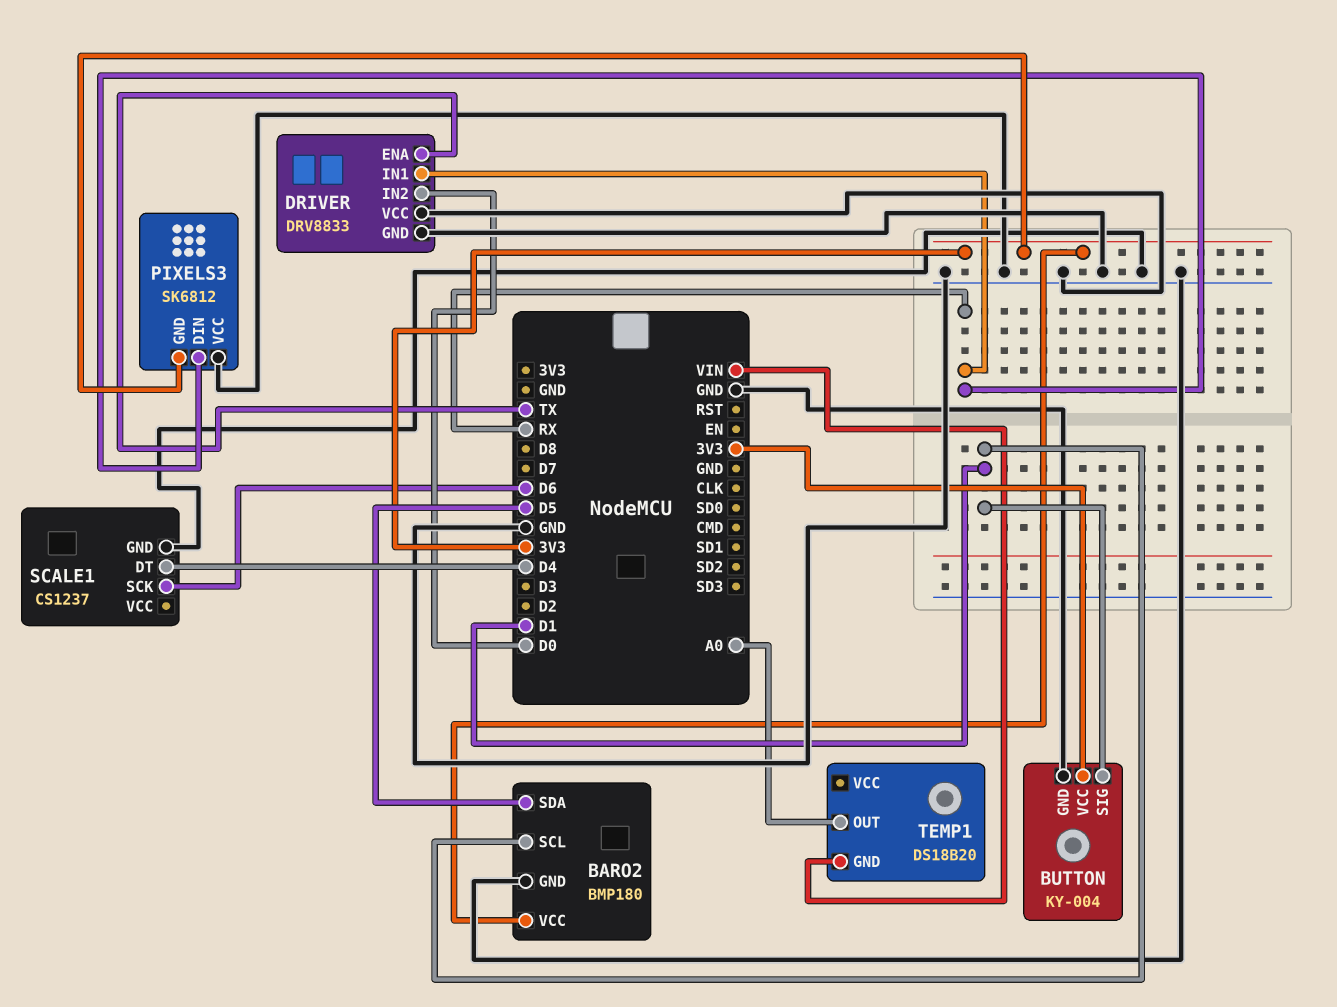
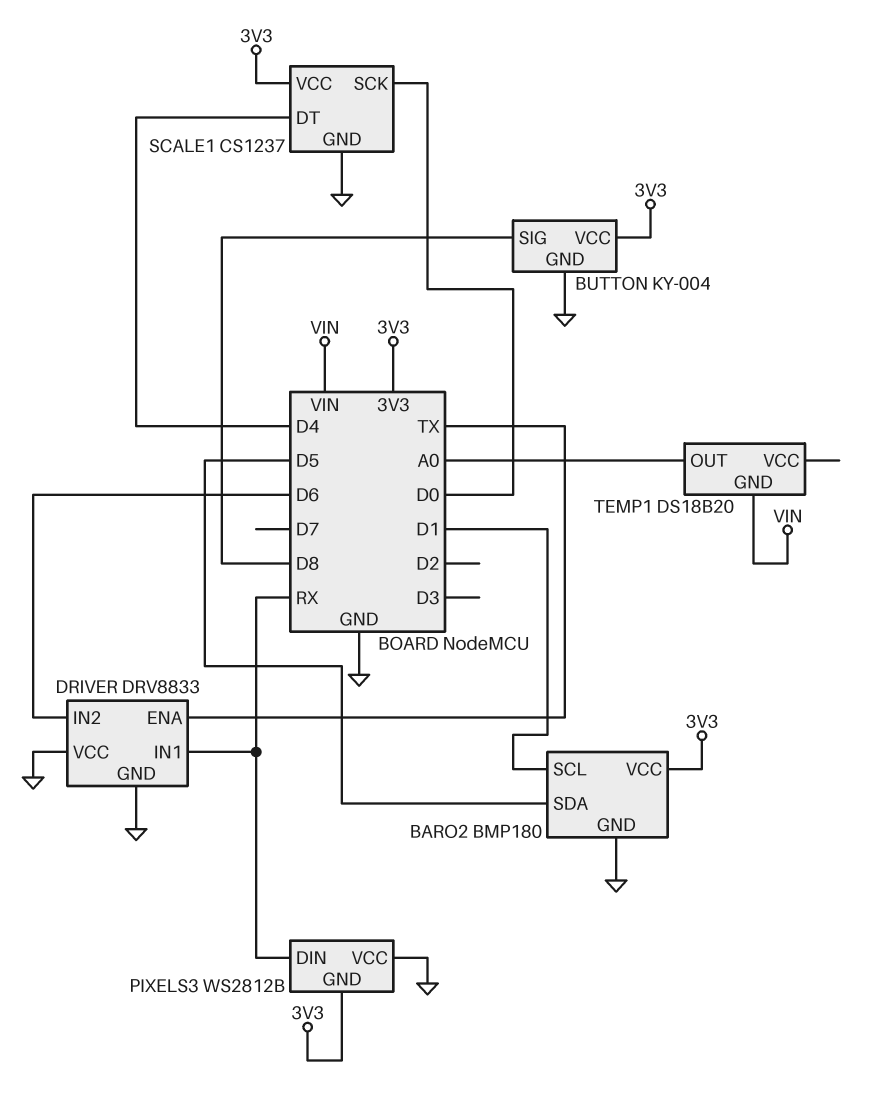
BUTTON pin SIG: D1 -> D8
DRIVER pin IN2: D0 -> D6
PIXELS3: SK6812 -> WS2812B
SCALE1 pin SCK: D6 -> D0
SCALE1 pin VCC: none -> 3V3

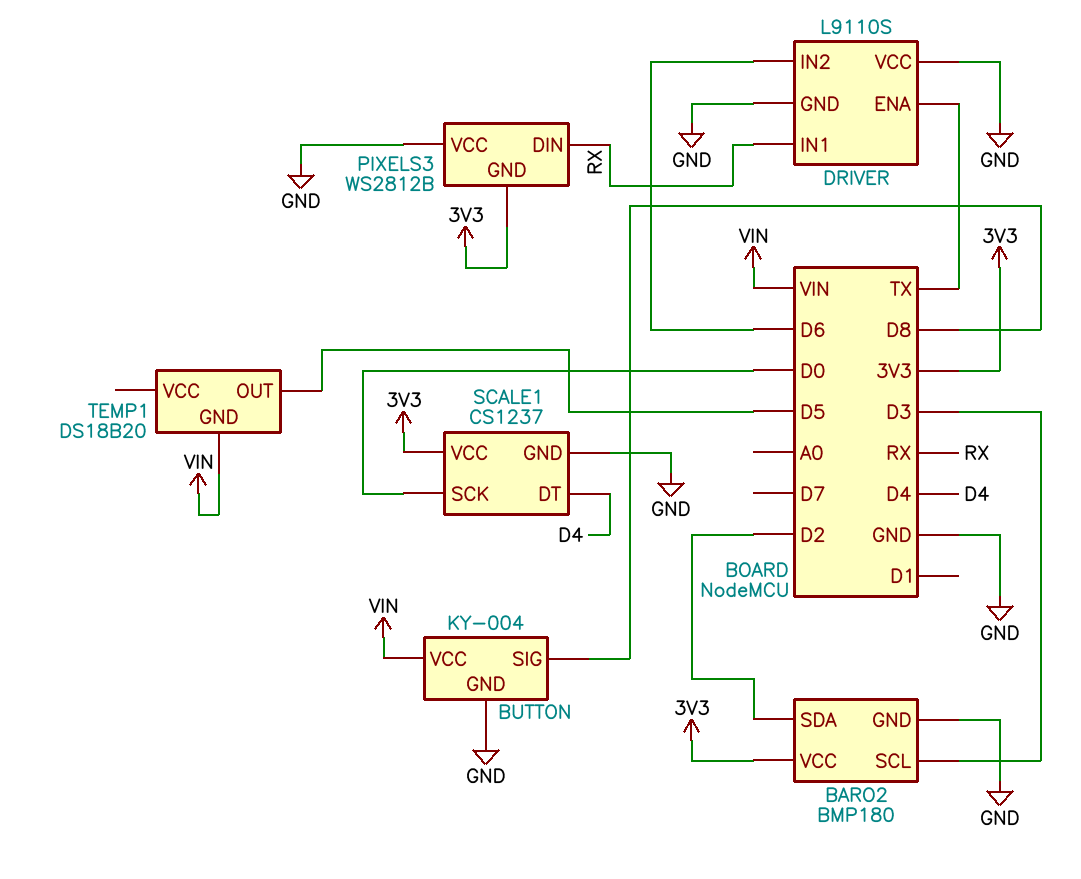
BARO2 pin SCL: D1 -> D3
BARO2 pin SDA: D5 -> D2
BUTTON pin VCC: 3V3 -> VIN
DRIVER: DRV8833 -> L9110S
TEMP1 pin OUT: A0 -> D5

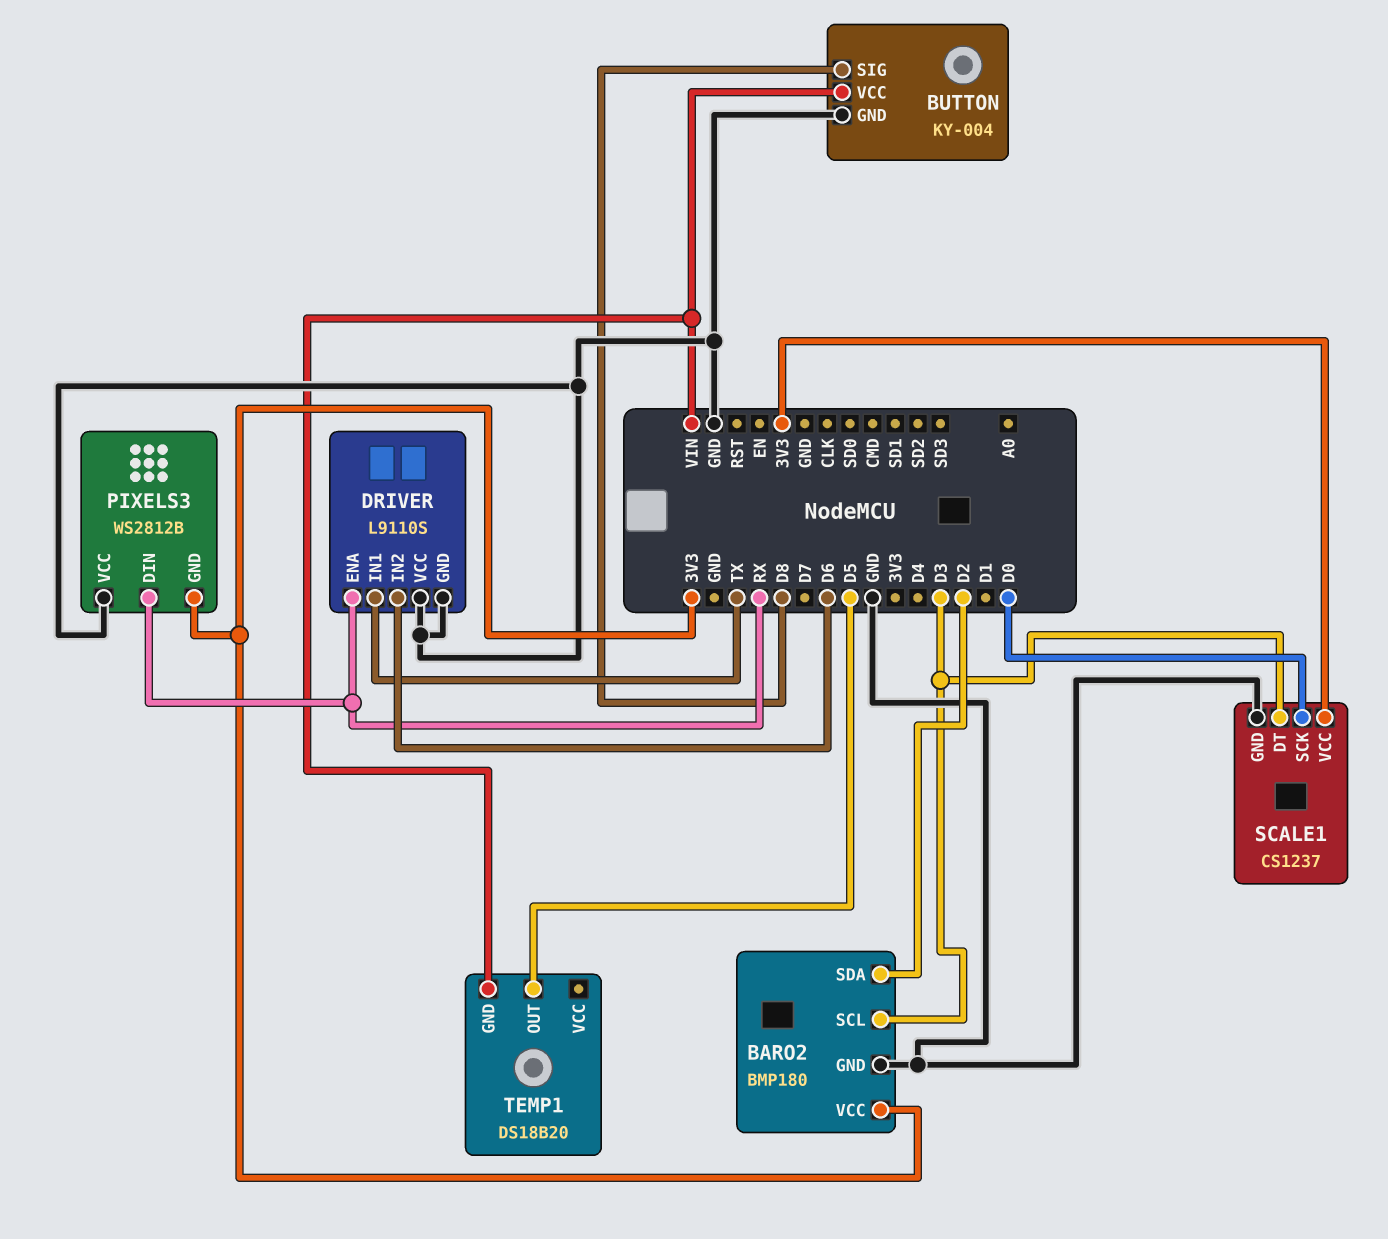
DRIVER pin ENA: TX -> RX
DRIVER pin IN1: RX -> TX
SCALE1 pin DT: D4 -> D3

